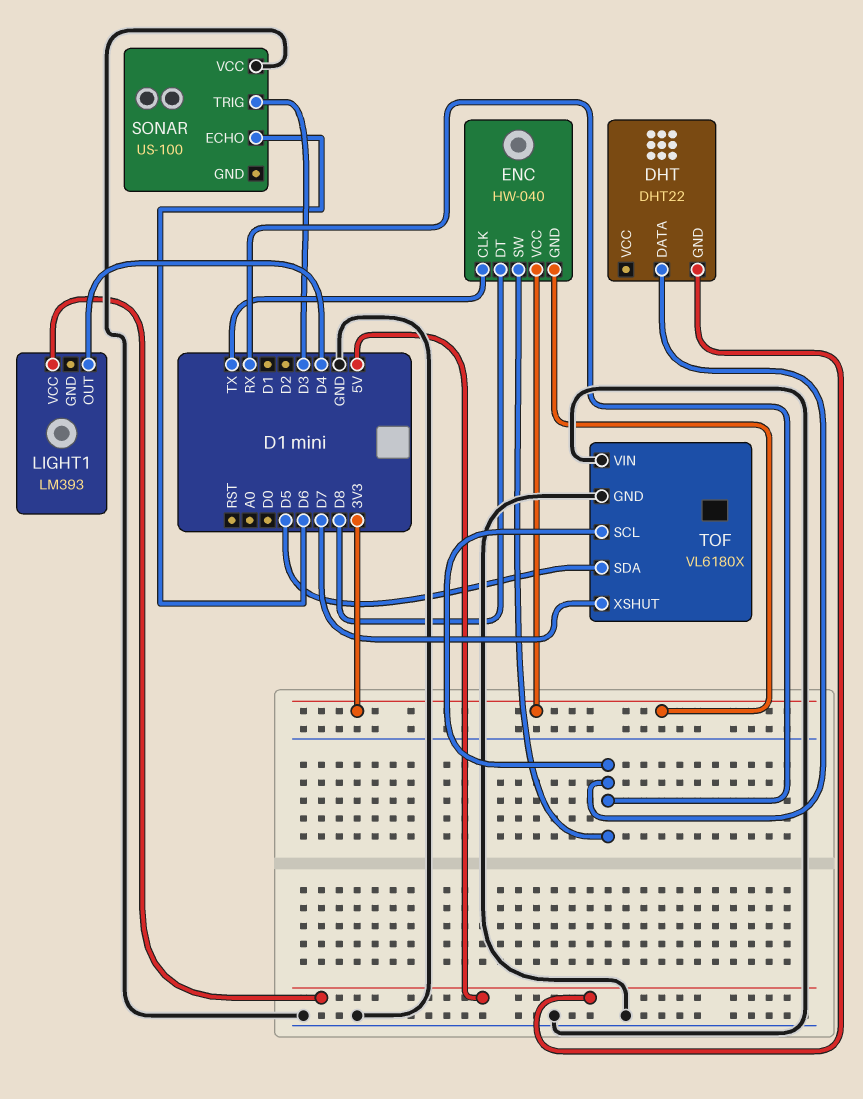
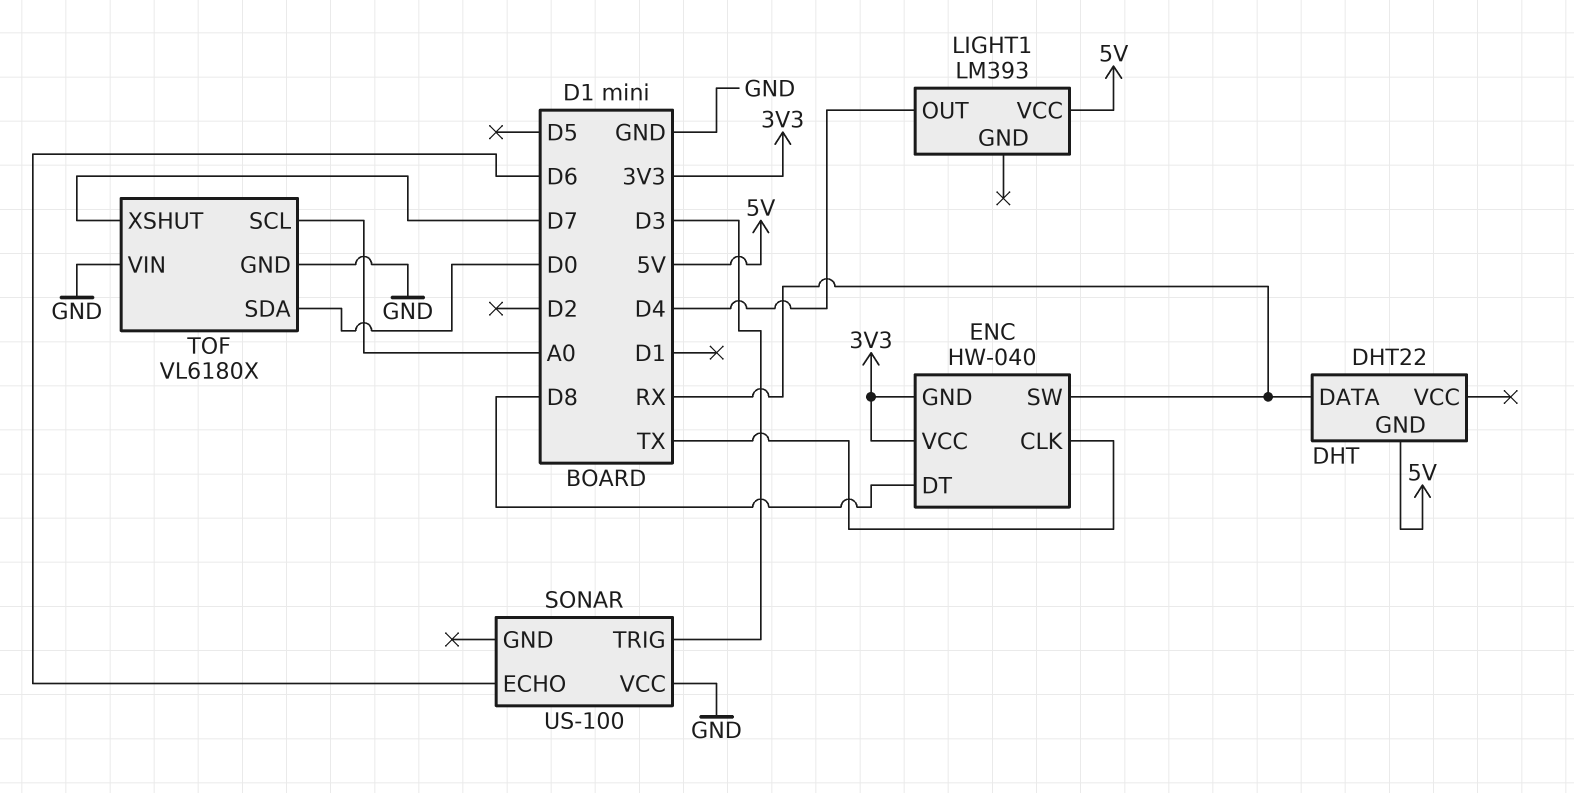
TOF pin SCL: RX -> A0
TOF pin SDA: D5 -> D0

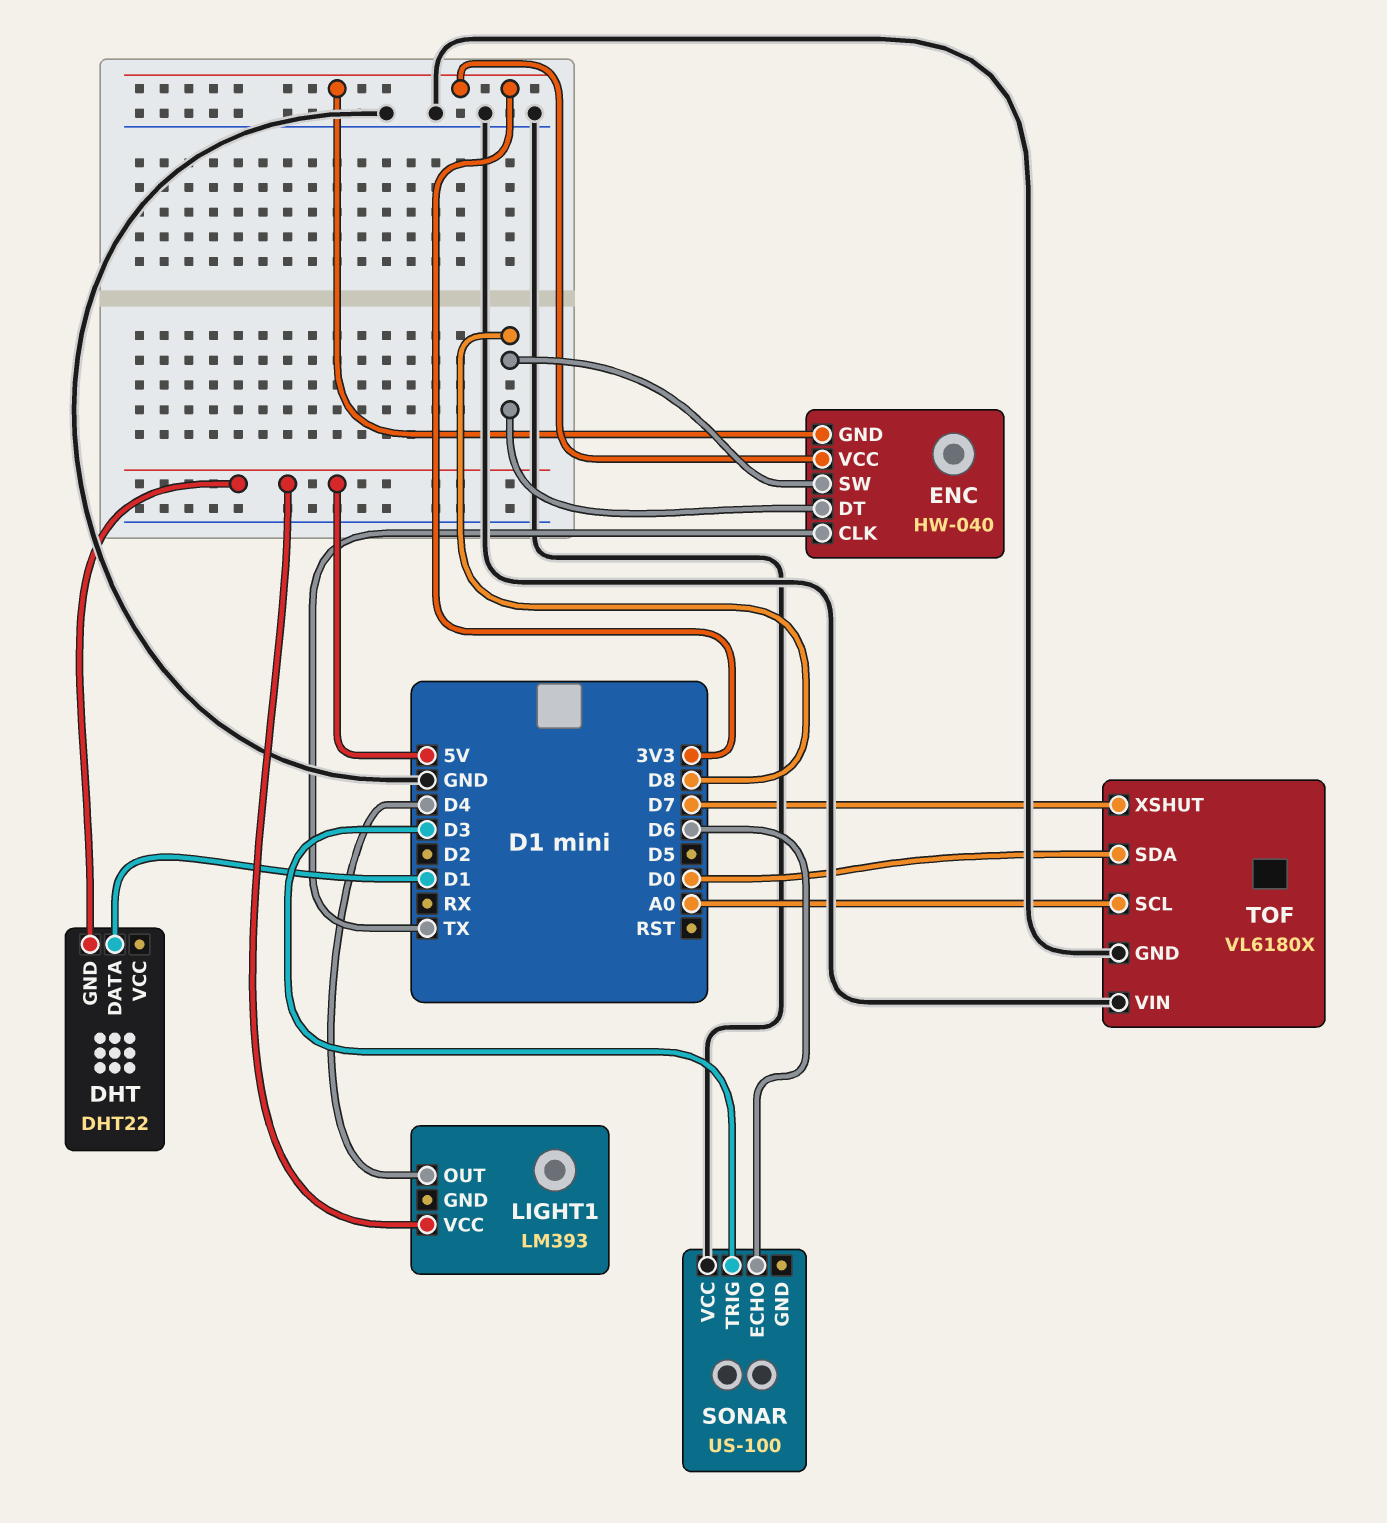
DHT pin DATA: RX -> D1
ENC pin SW: RX -> D8

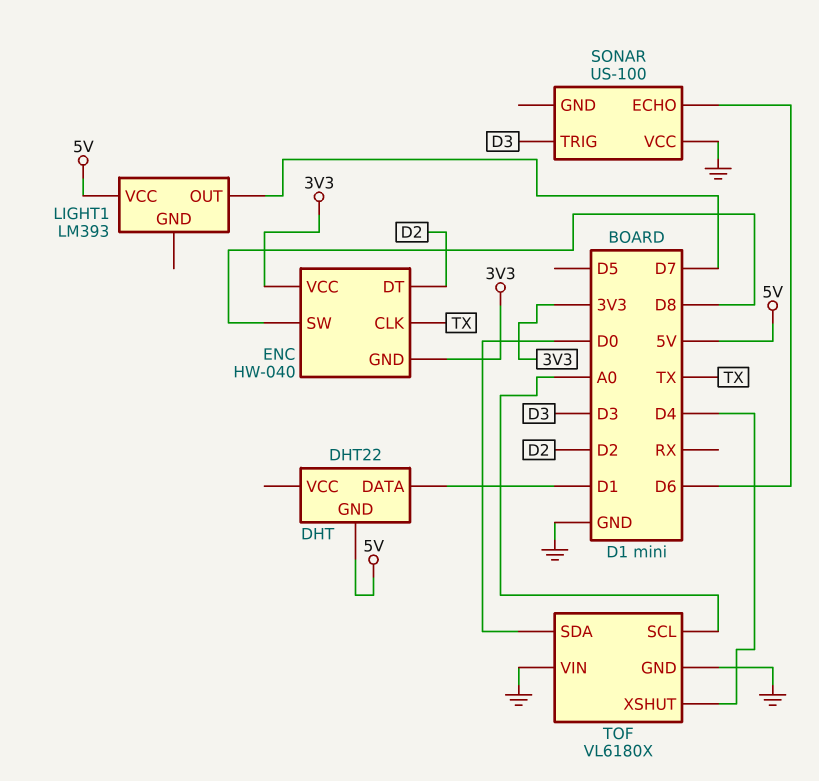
ENC pin DT: D8 -> D2
LIGHT1 pin OUT: D4 -> D7
TOF pin XSHUT: D7 -> D4

